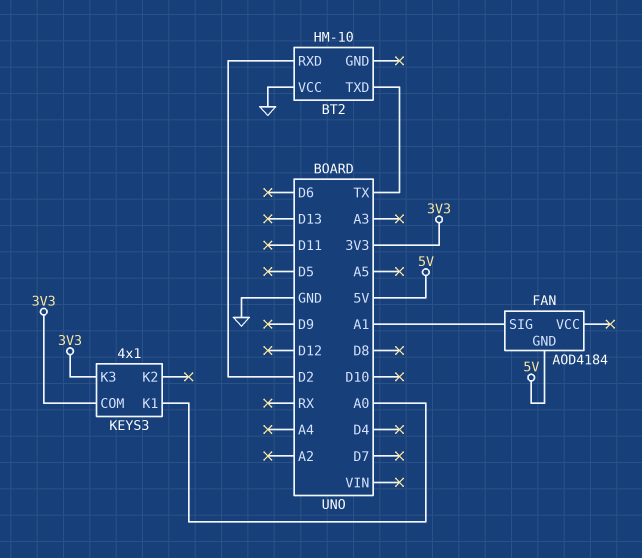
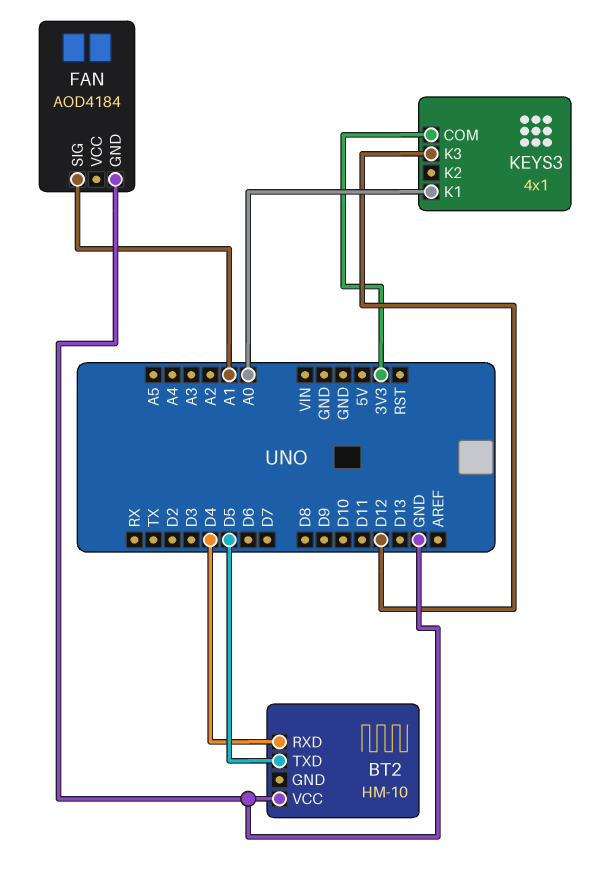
BT2 pin RXD: D2 -> D4
BT2 pin TXD: TX -> D5
FAN pin GND: 5V -> GND
KEYS3 pin K3: 3V3 -> D12

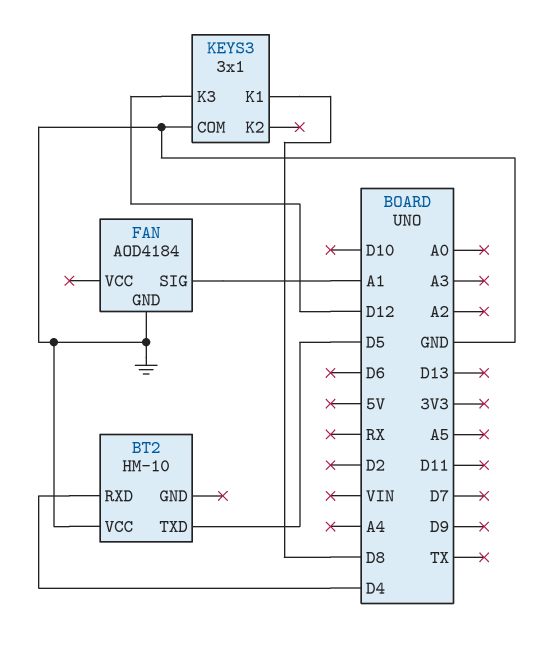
KEYS3: 4x1 -> 3x1
KEYS3 pin COM: 3V3 -> GND
KEYS3 pin K1: A0 -> D8

